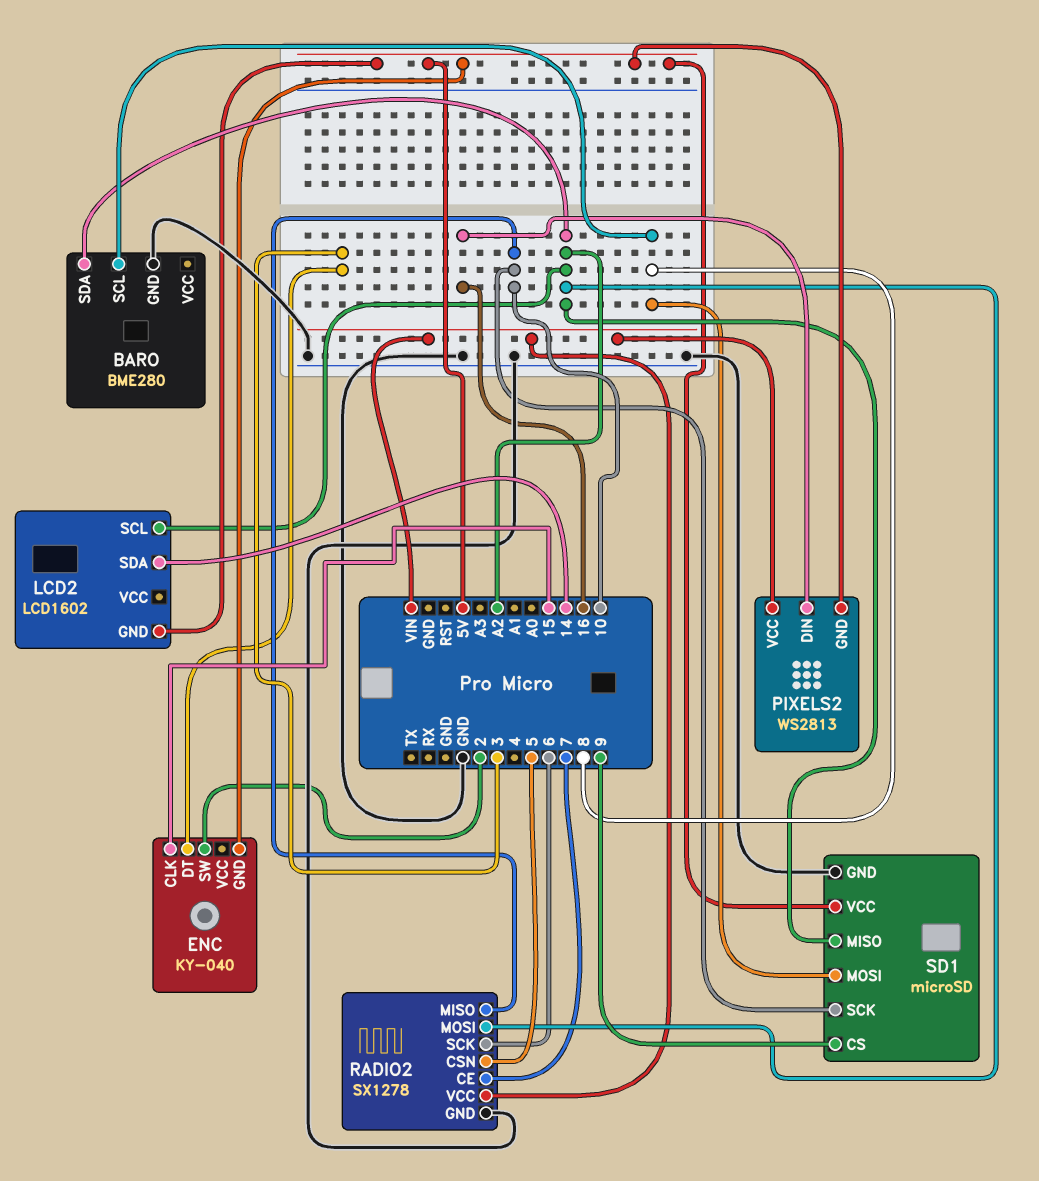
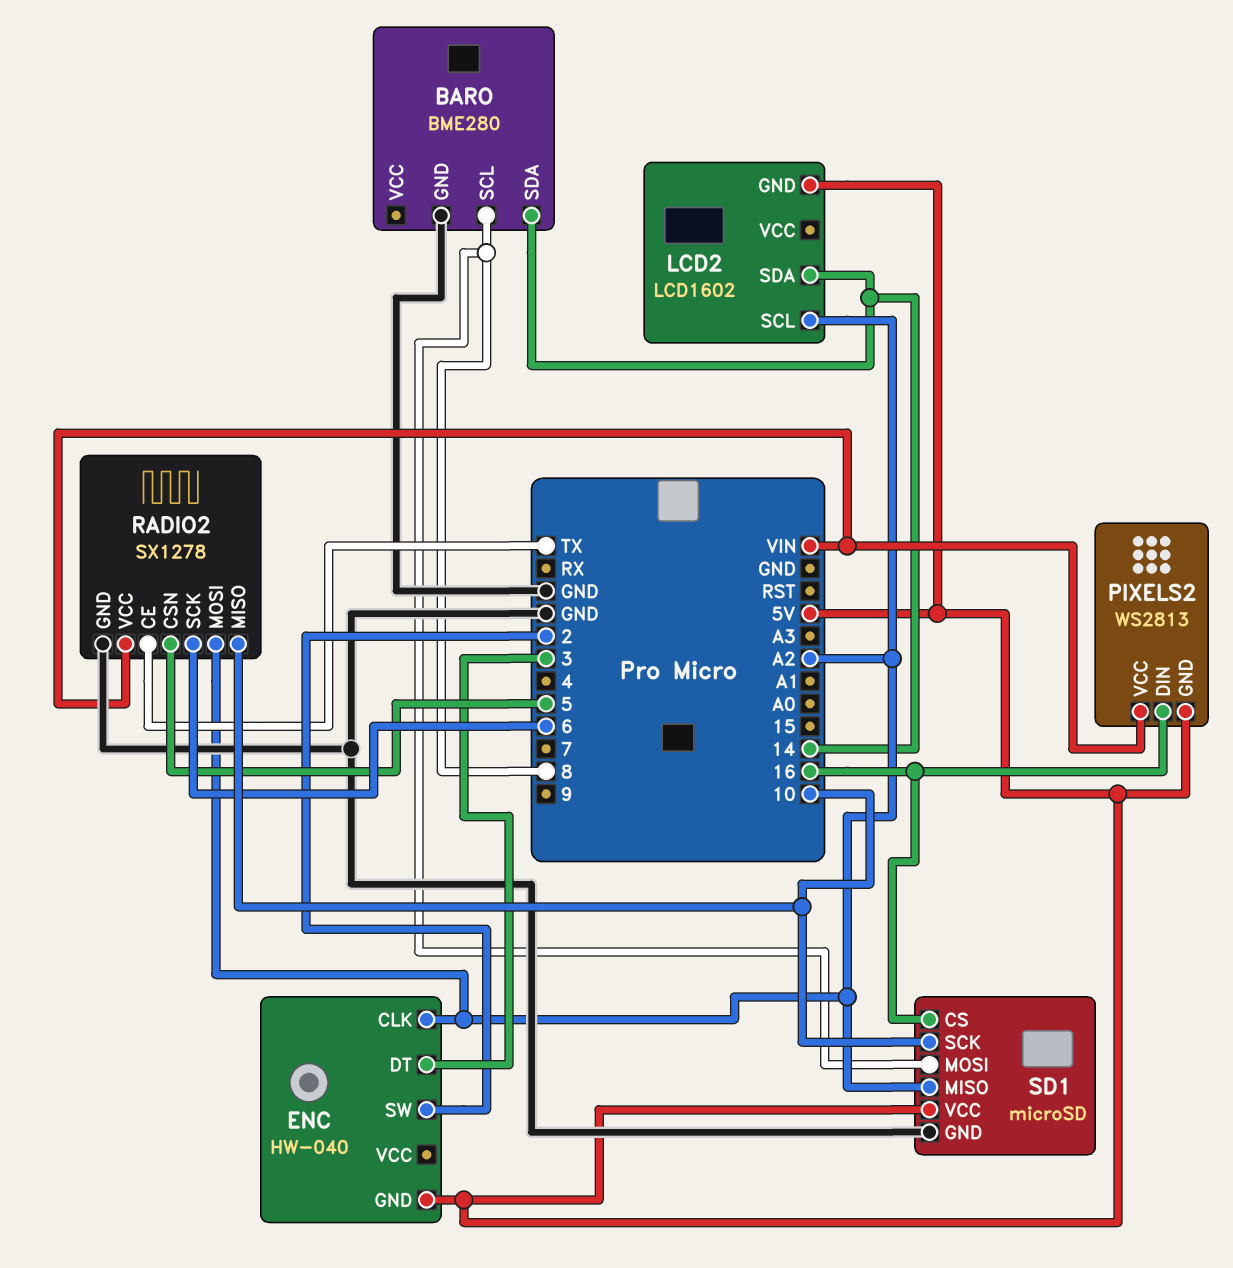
BARO pin SDA: A2 -> 14
ENC: KY-040 -> HW-040
ENC pin CLK: 15 -> A2
RADIO2 pin CE: 7 -> TX
SD1 pin CS: 9 -> 16

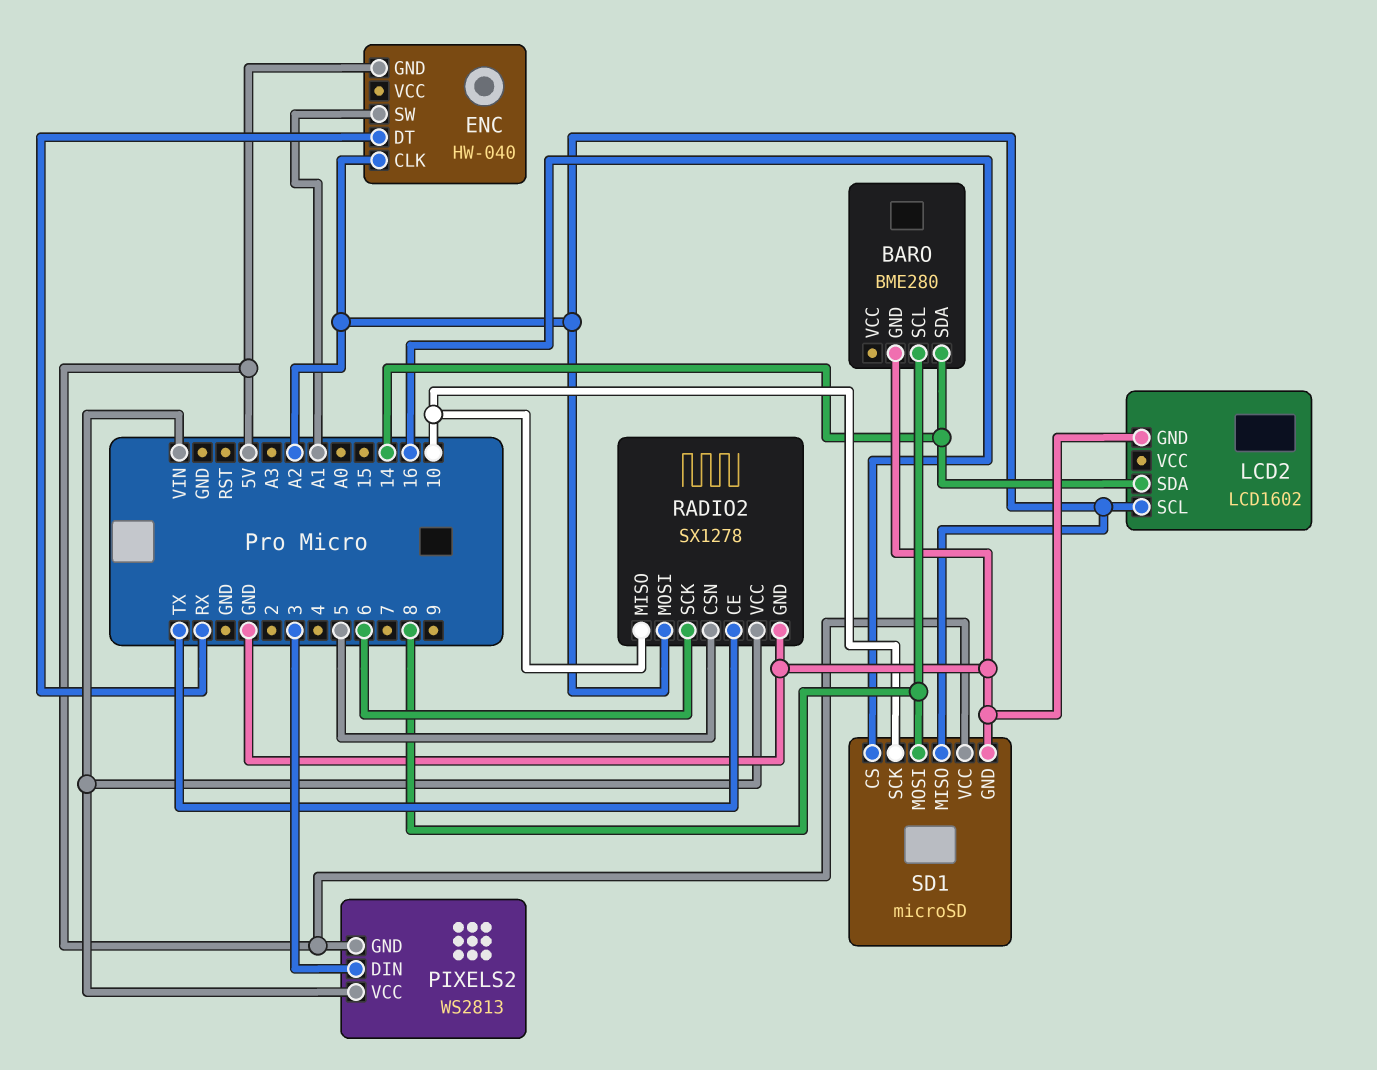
ENC pin DT: 3 -> RX
ENC pin SW: 2 -> A1
LCD2 pin GND: 5V -> GND
PIXELS2 pin DIN: 16 -> 3

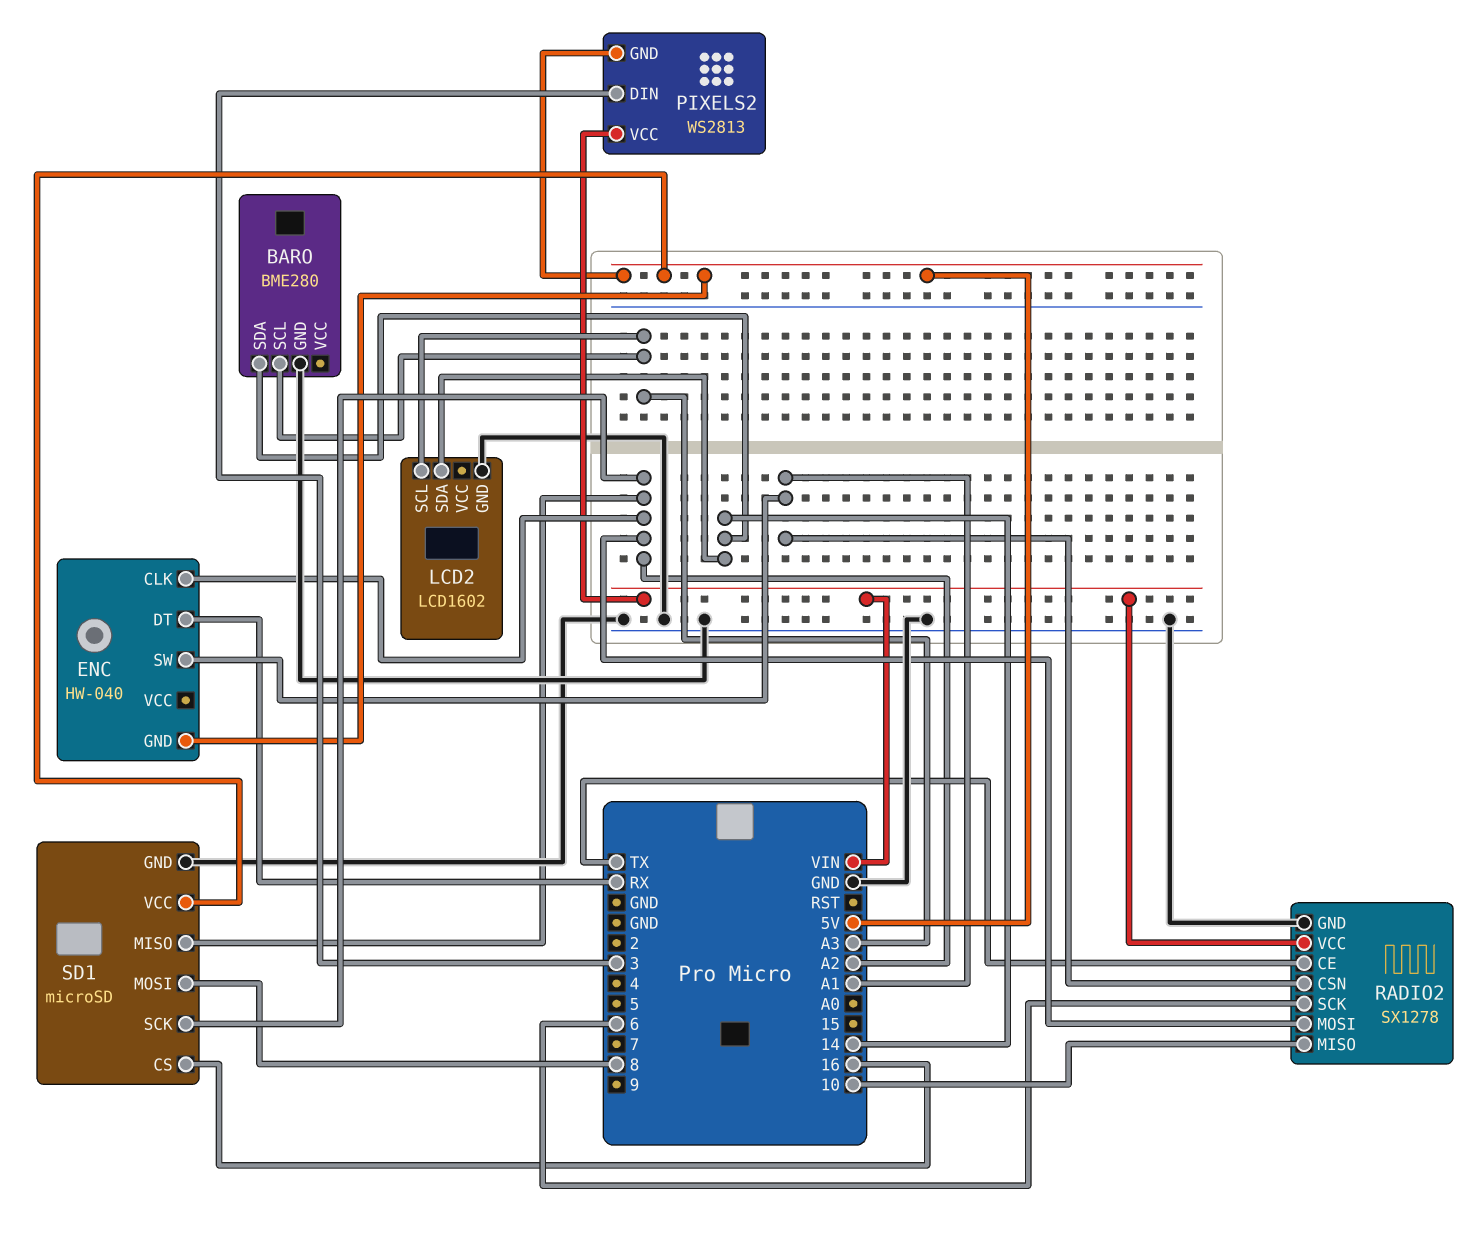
BARO pin SCL: 8 -> A3
LCD2 pin SCL: A2 -> A3
RADIO2 pin CSN: 5 -> A1
SD1 pin SCK: 10 -> A2

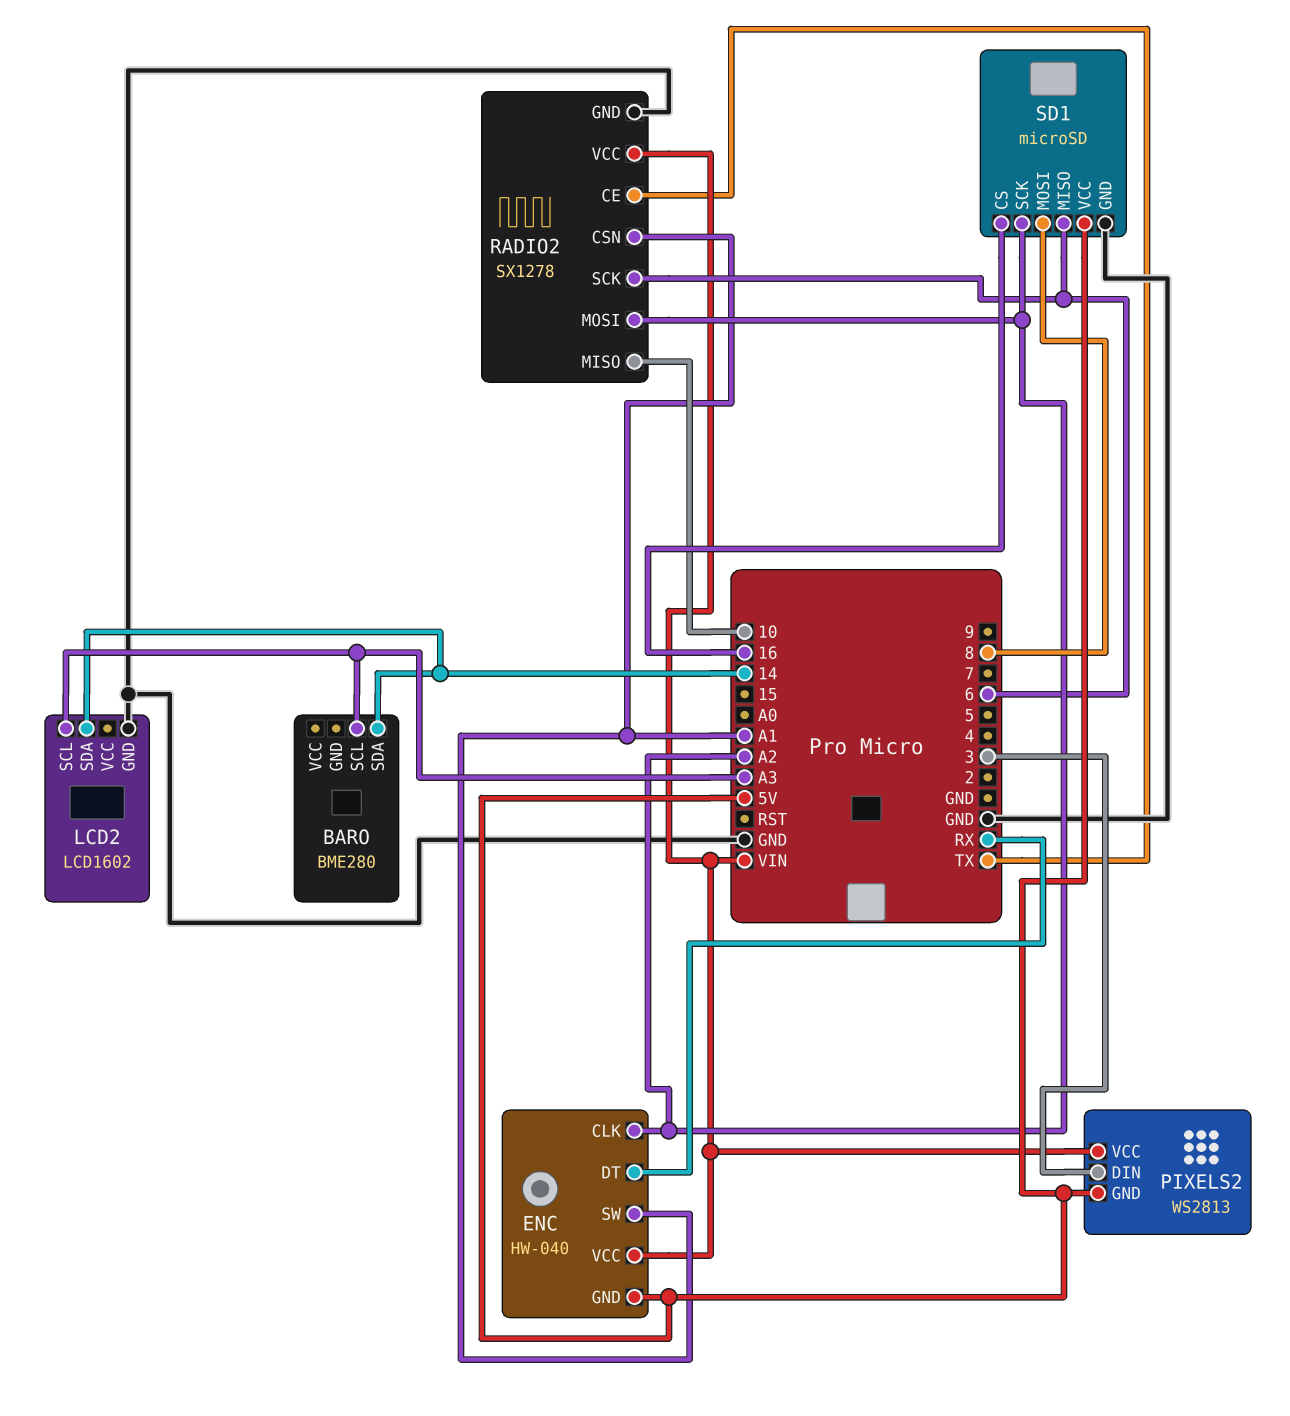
BARO pin GND: GND -> none
ENC pin VCC: none -> VIN
SD1 pin MISO: A2 -> 6

